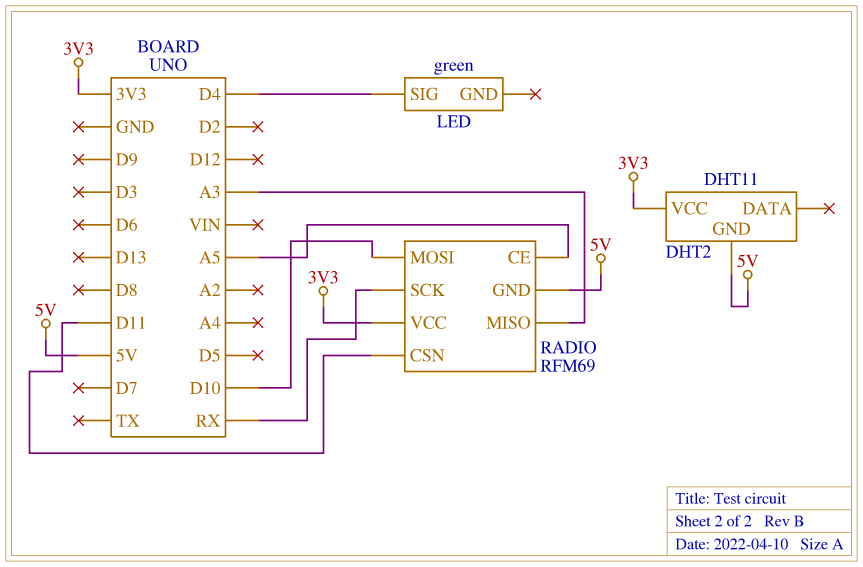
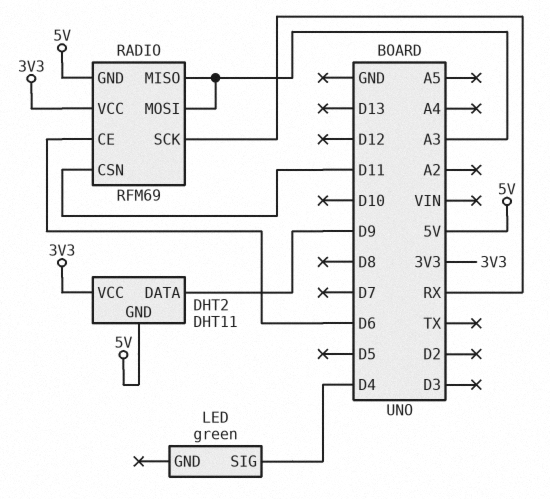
DHT2 pin DATA: none -> D9
RADIO pin CE: A5 -> D6
RADIO pin MOSI: D10 -> A3

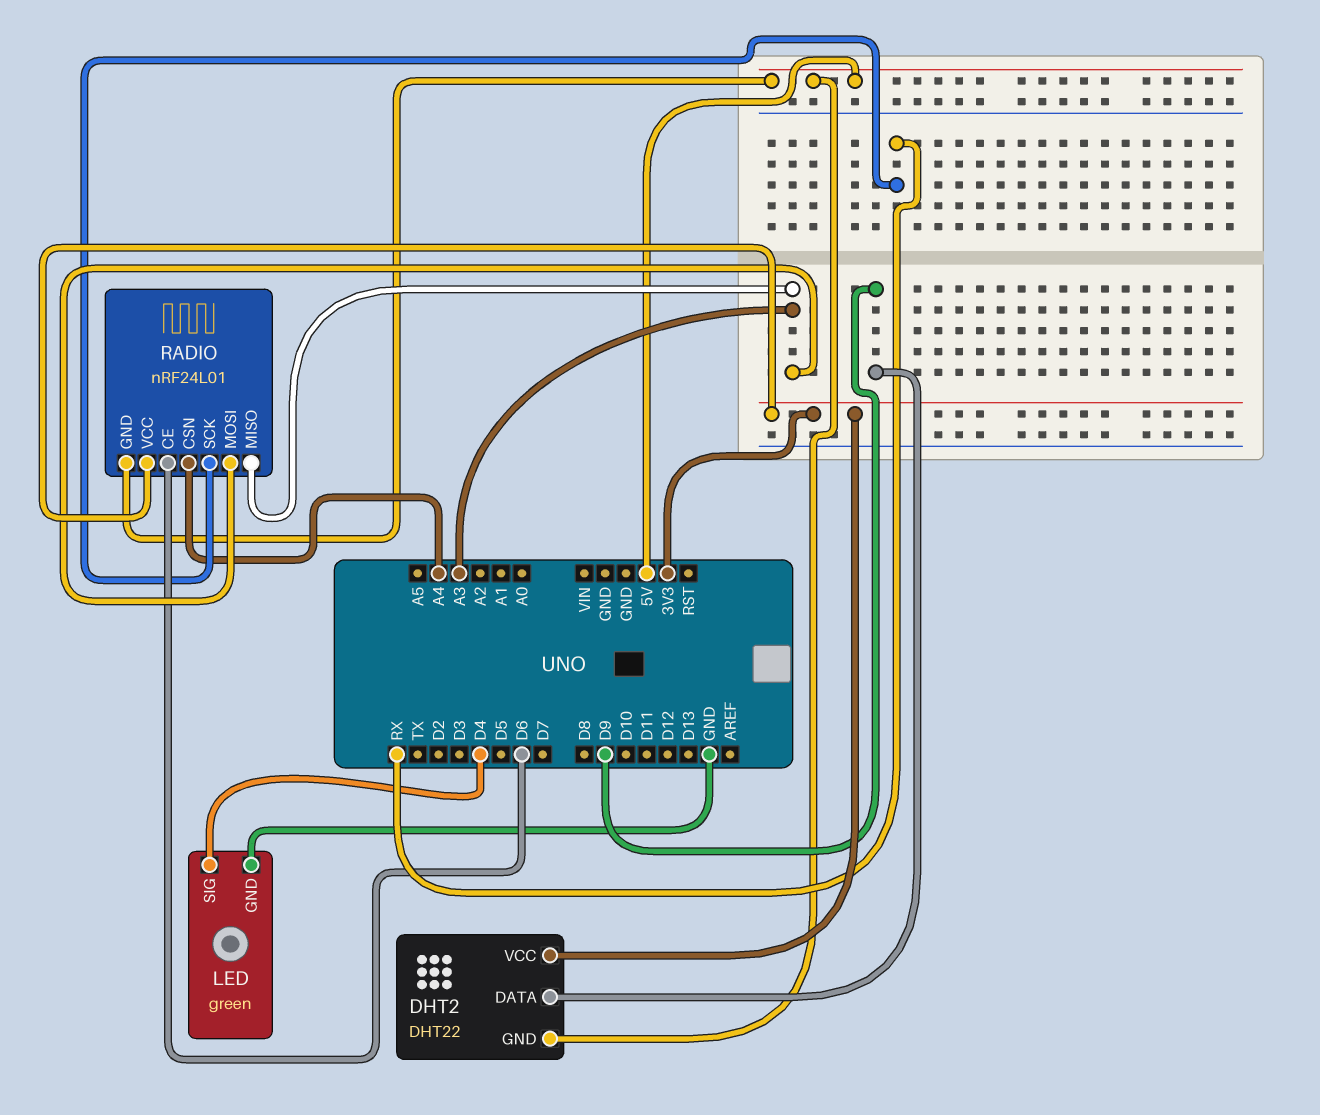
DHT2: DHT11 -> DHT22
LED pin GND: none -> GND
RADIO: RFM69 -> nRF24L01
RADIO pin CSN: D11 -> A4

